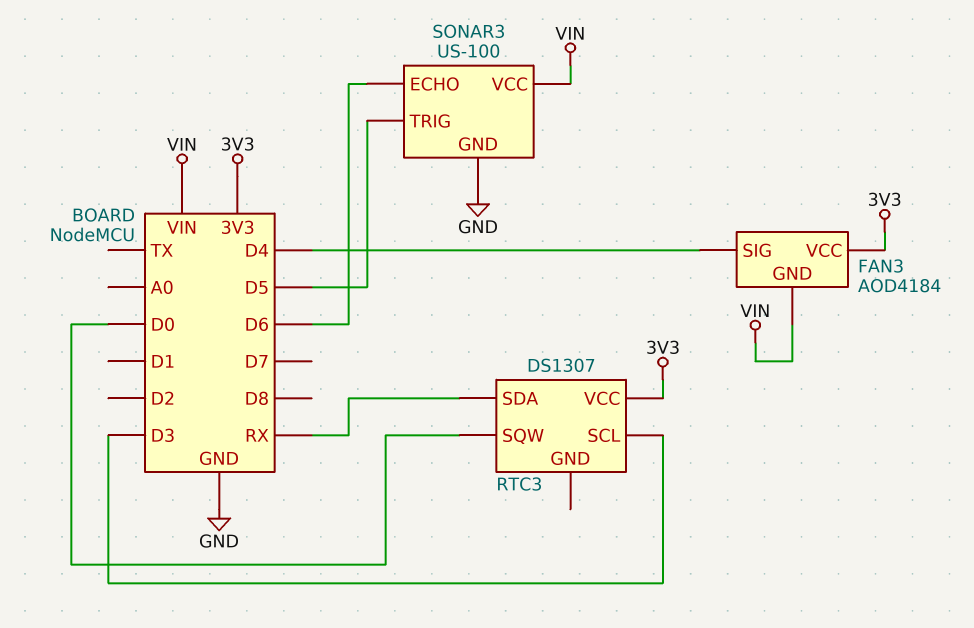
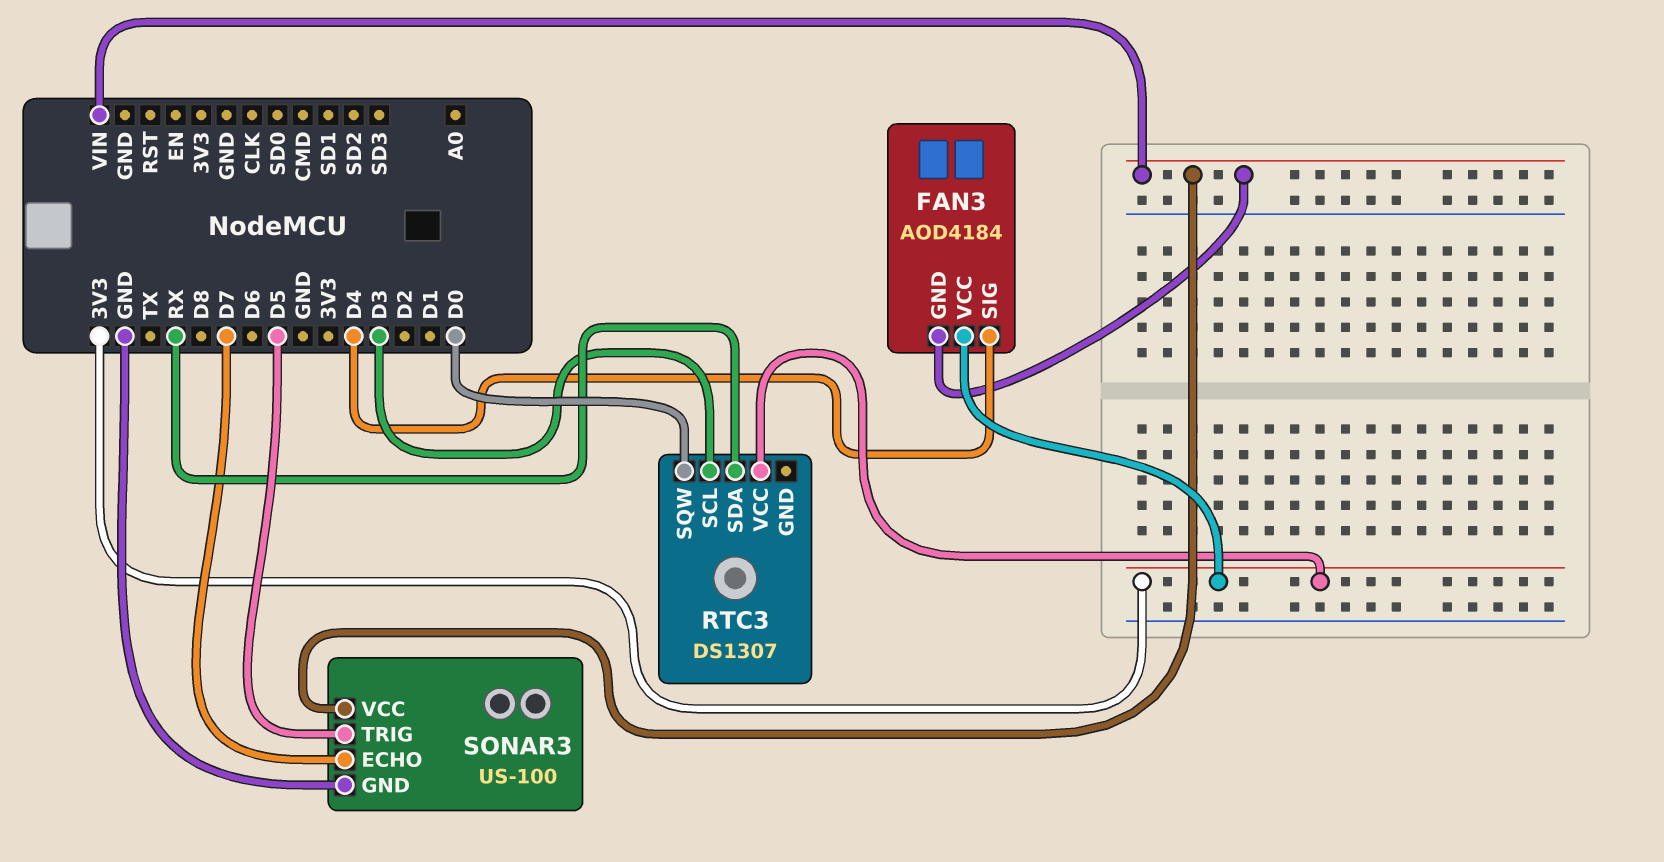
SONAR3 pin ECHO: D6 -> D7

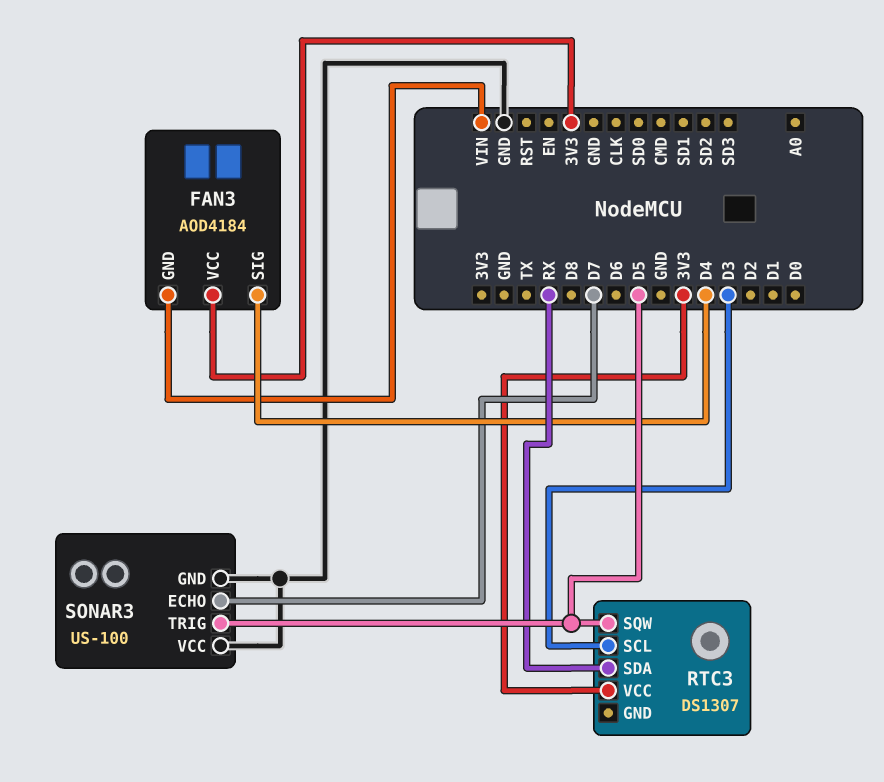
RTC3 pin SQW: D0 -> D5
SONAR3 pin VCC: VIN -> GND

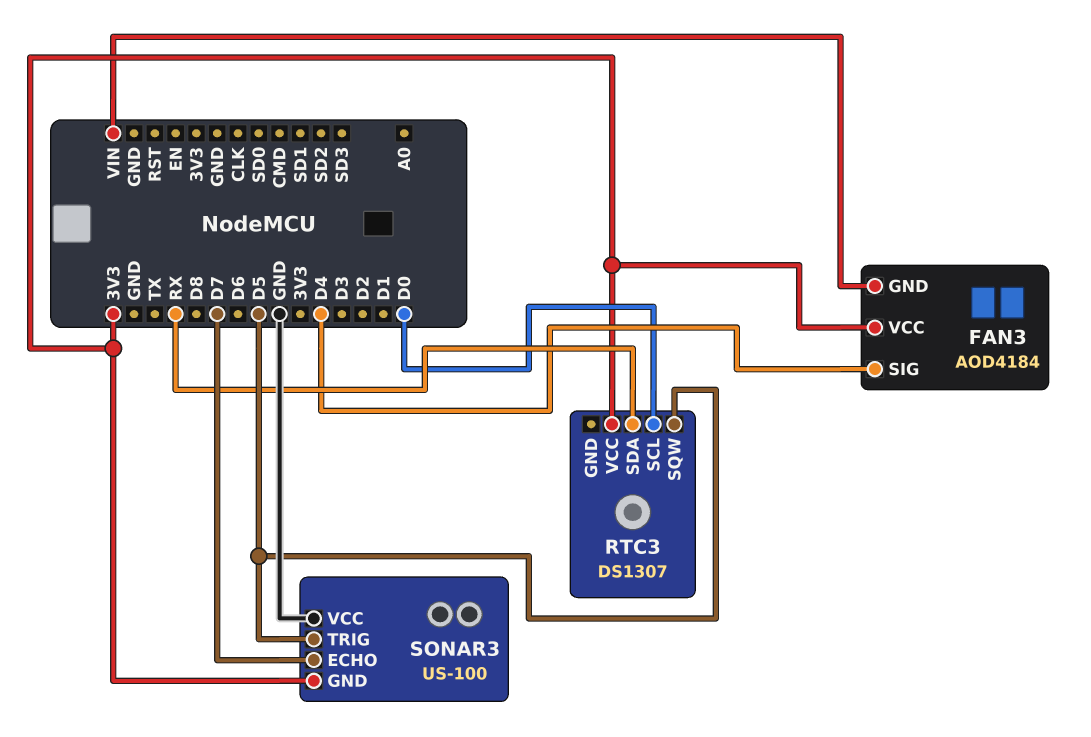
RTC3 pin SCL: D3 -> D0
SONAR3 pin GND: GND -> 3V3

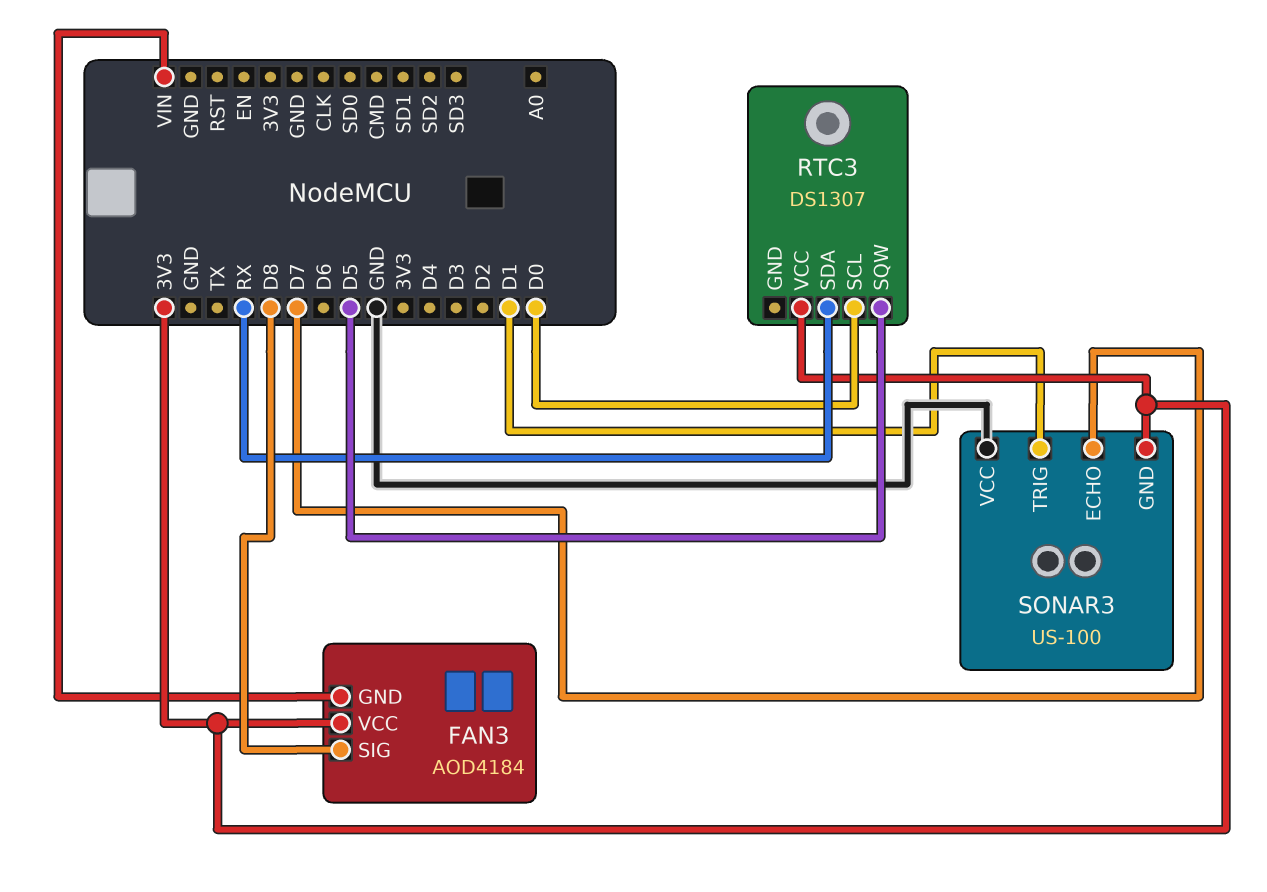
FAN3 pin SIG: D4 -> D8
SONAR3 pin TRIG: D5 -> D1

